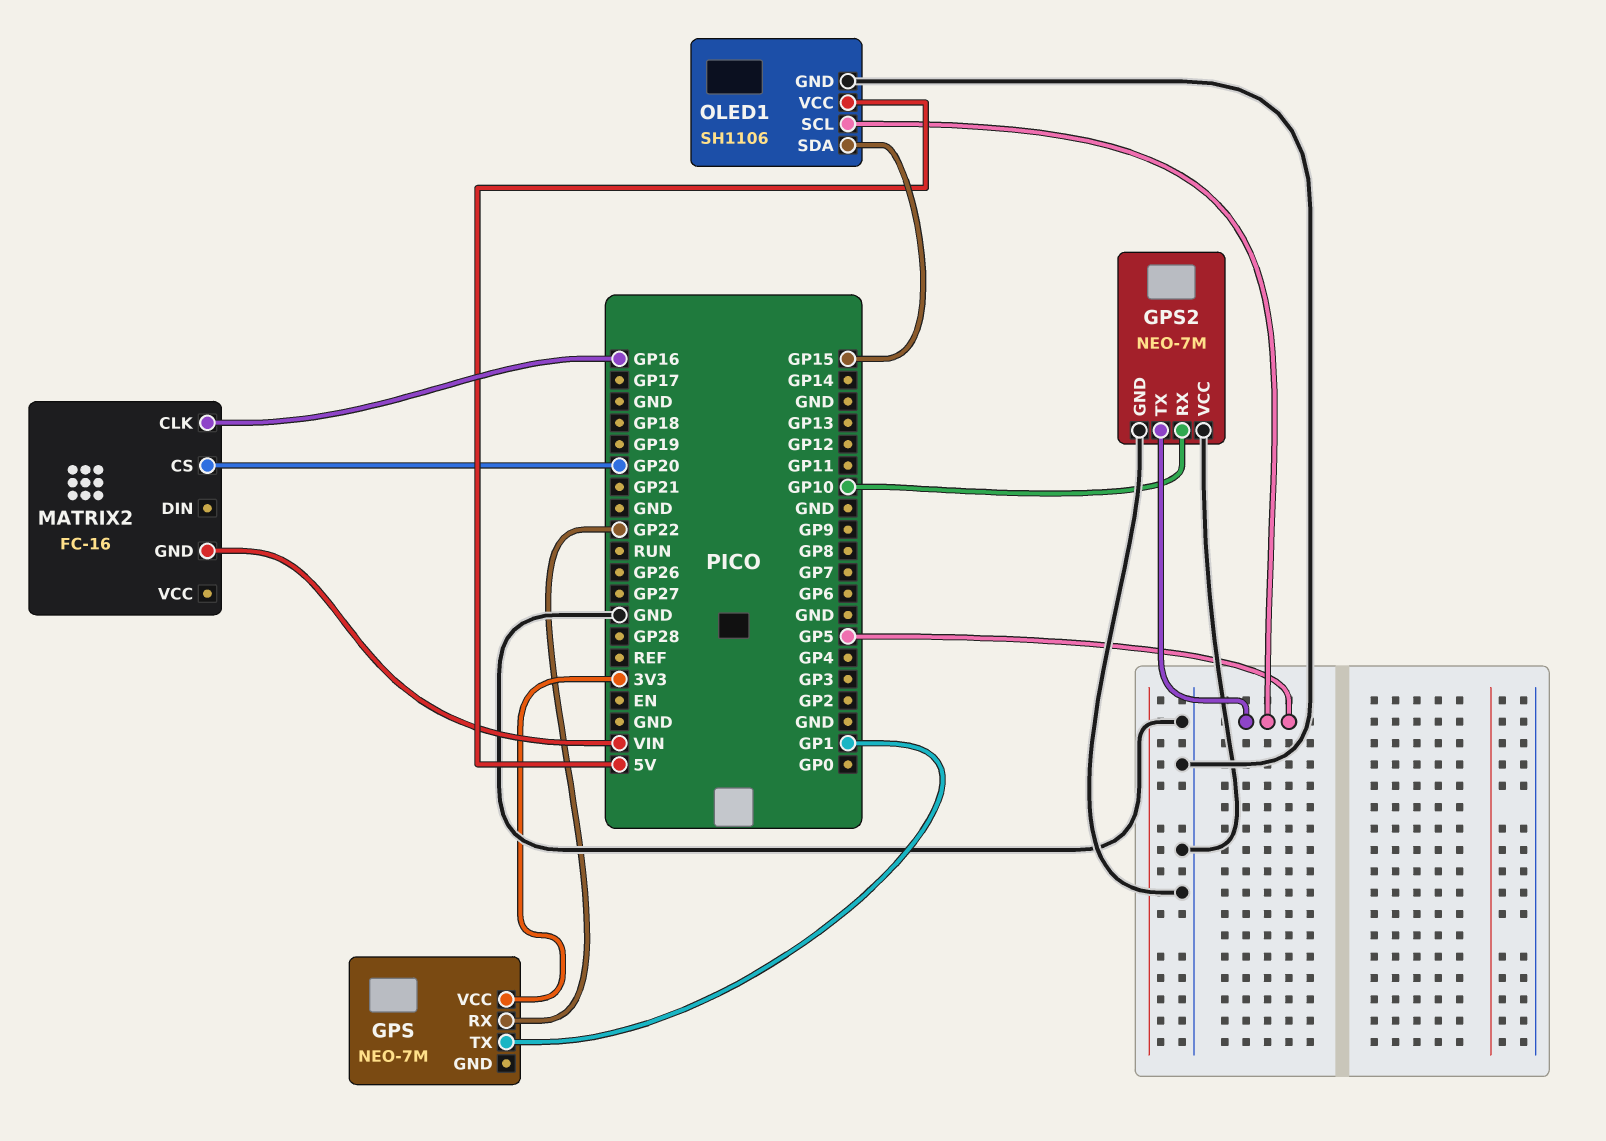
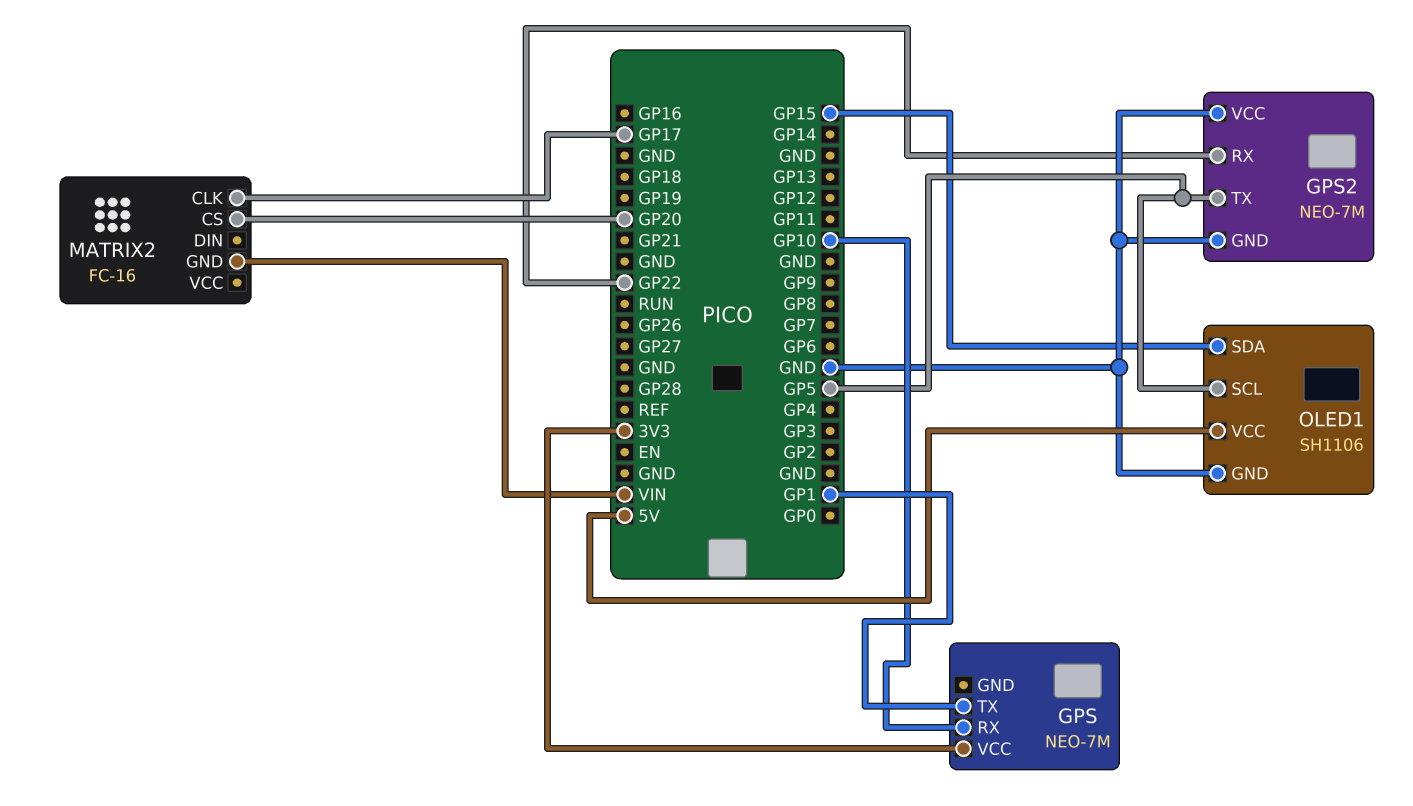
GPS pin RX: GP22 -> GP10
GPS2 pin RX: GP10 -> GP22
MATRIX2 pin CLK: GP16 -> GP17

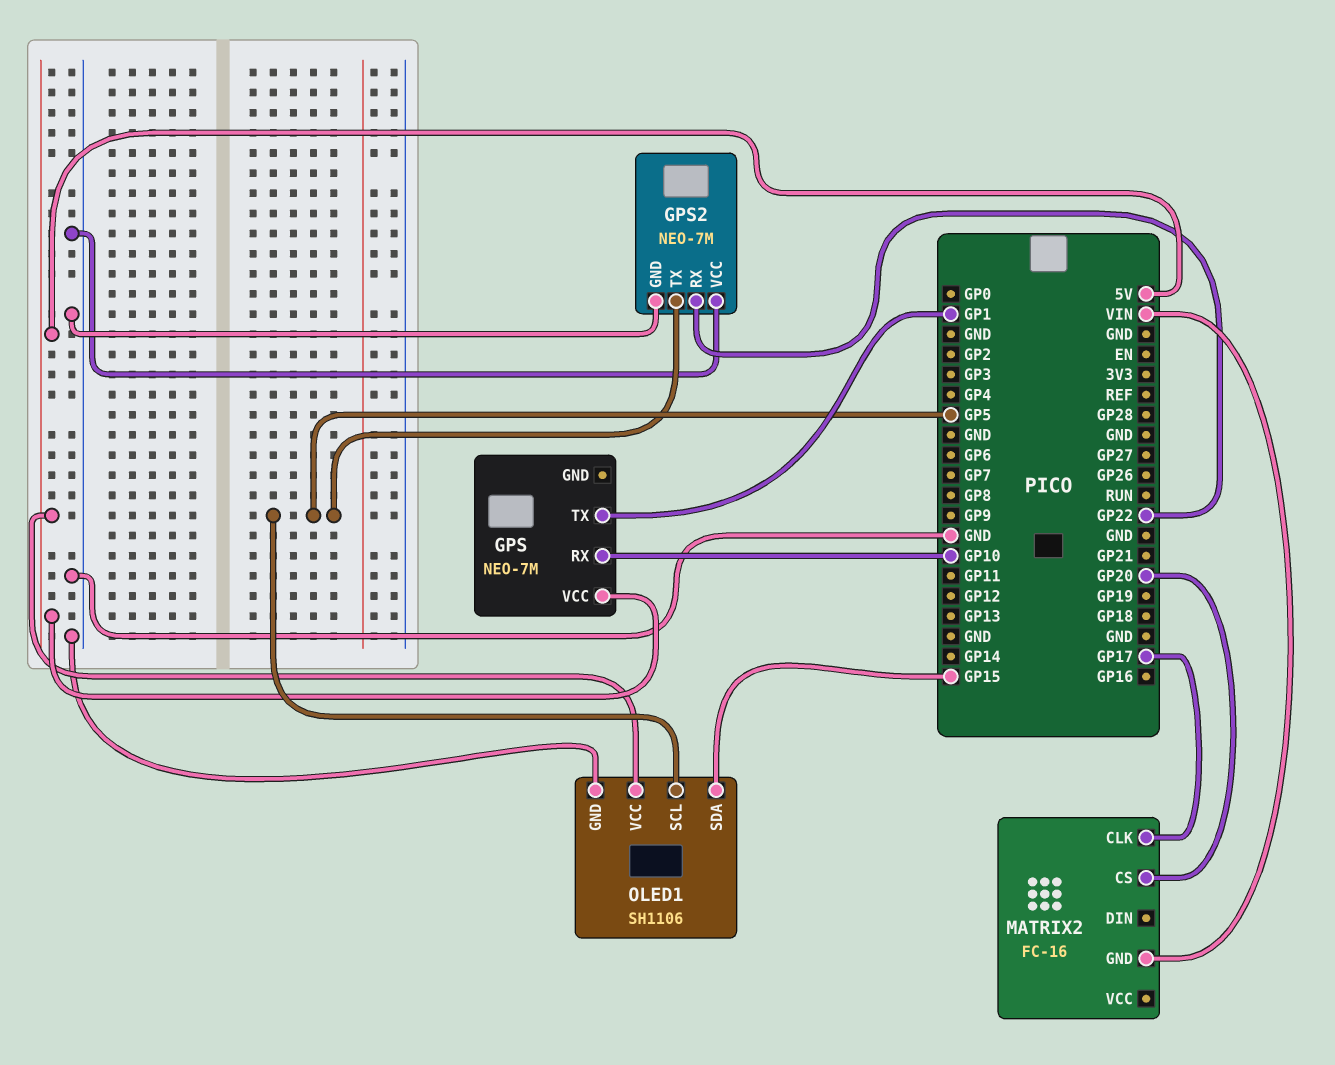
GPS pin VCC: 3V3 -> 5V

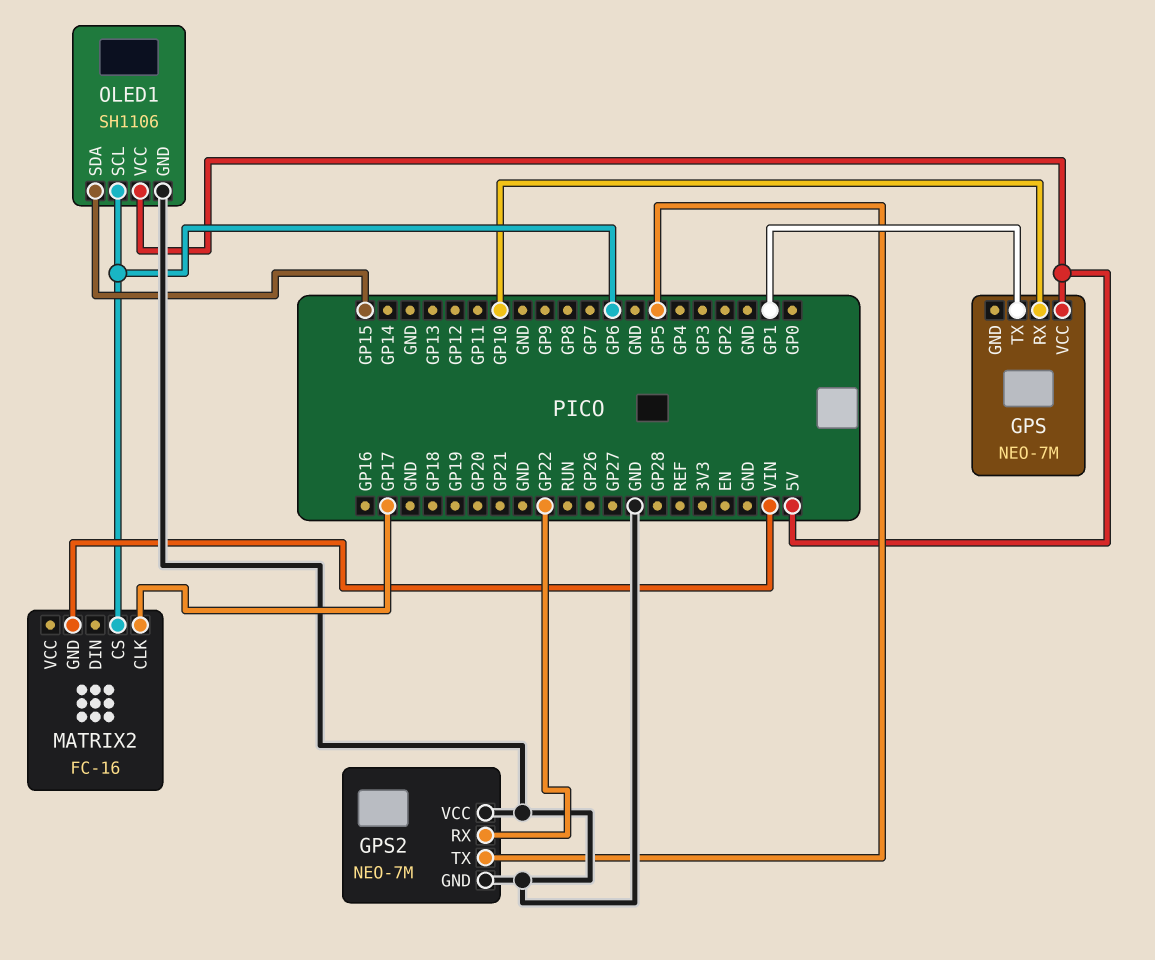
MATRIX2 pin CS: GP20 -> GP6
OLED1 pin SCL: GP5 -> GP6

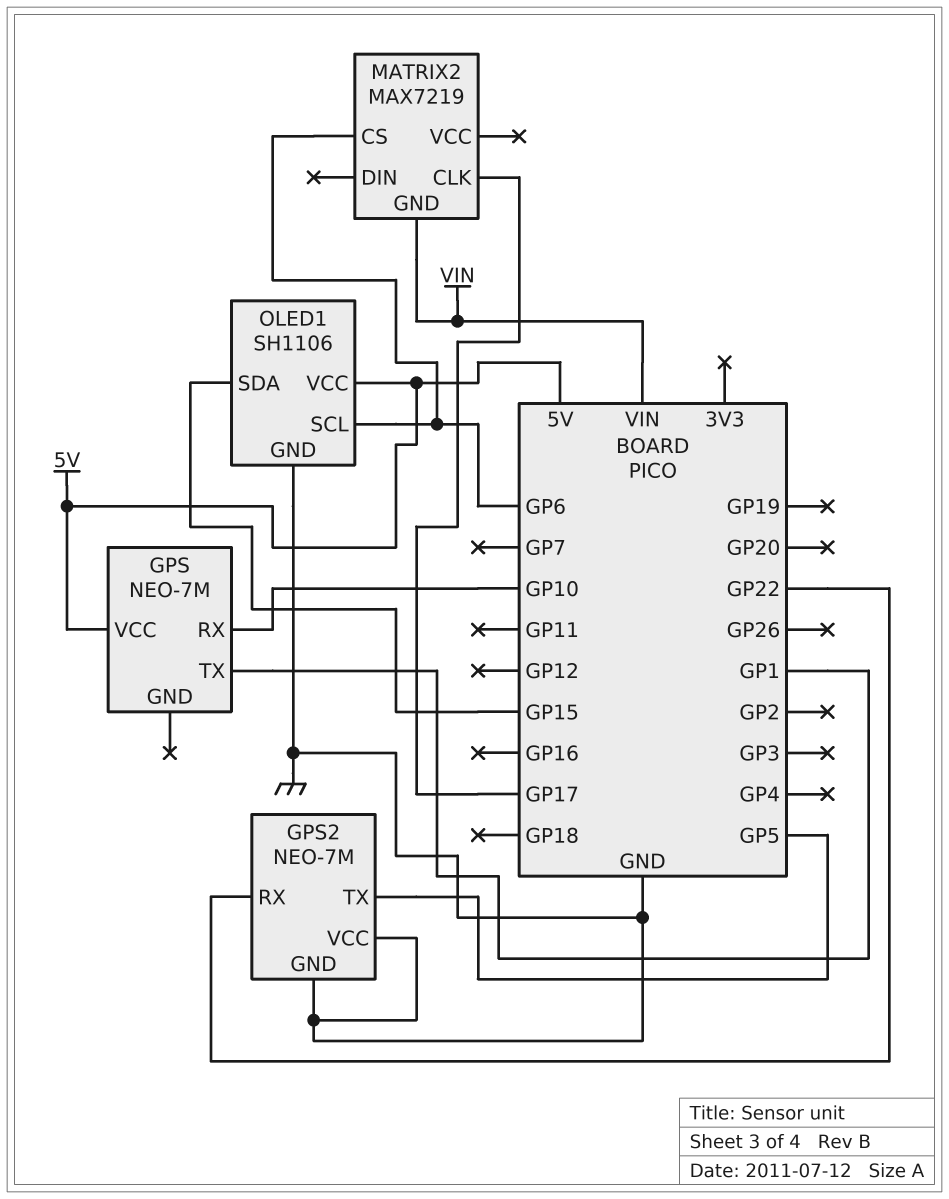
MATRIX2: FC-16 -> MAX7219

